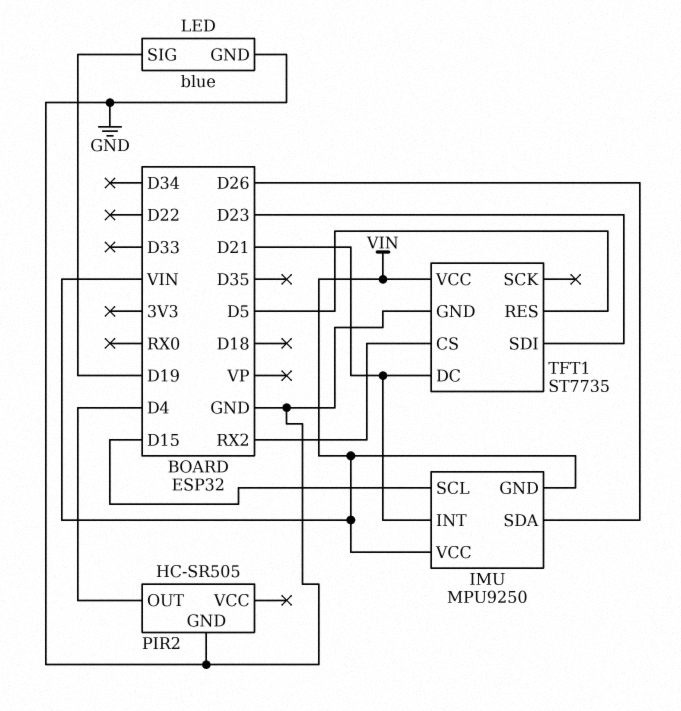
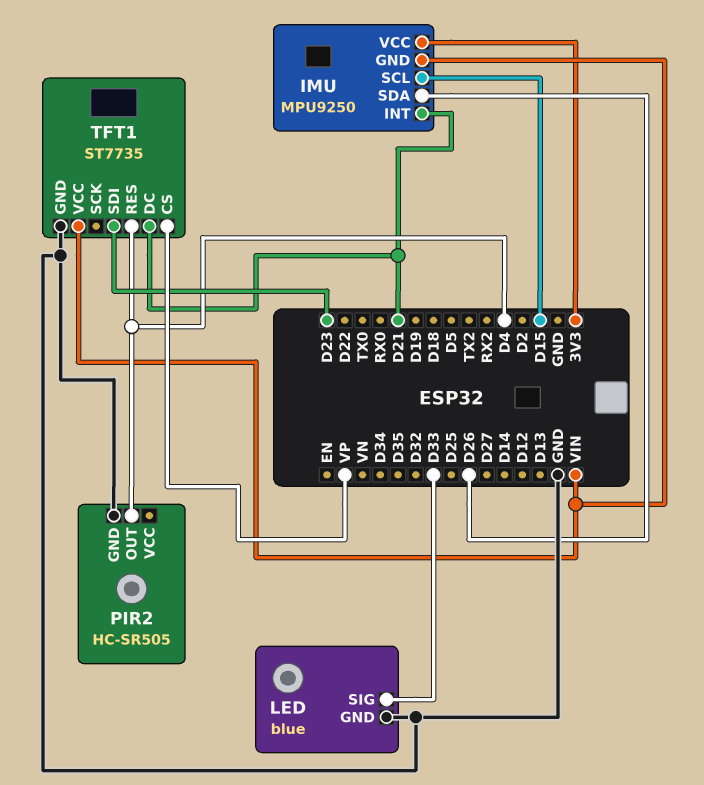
IMU pin VCC: VIN -> 3V3
LED pin SIG: D19 -> D33
TFT1 pin CS: RX2 -> VP
TFT1 pin RES: D5 -> D4

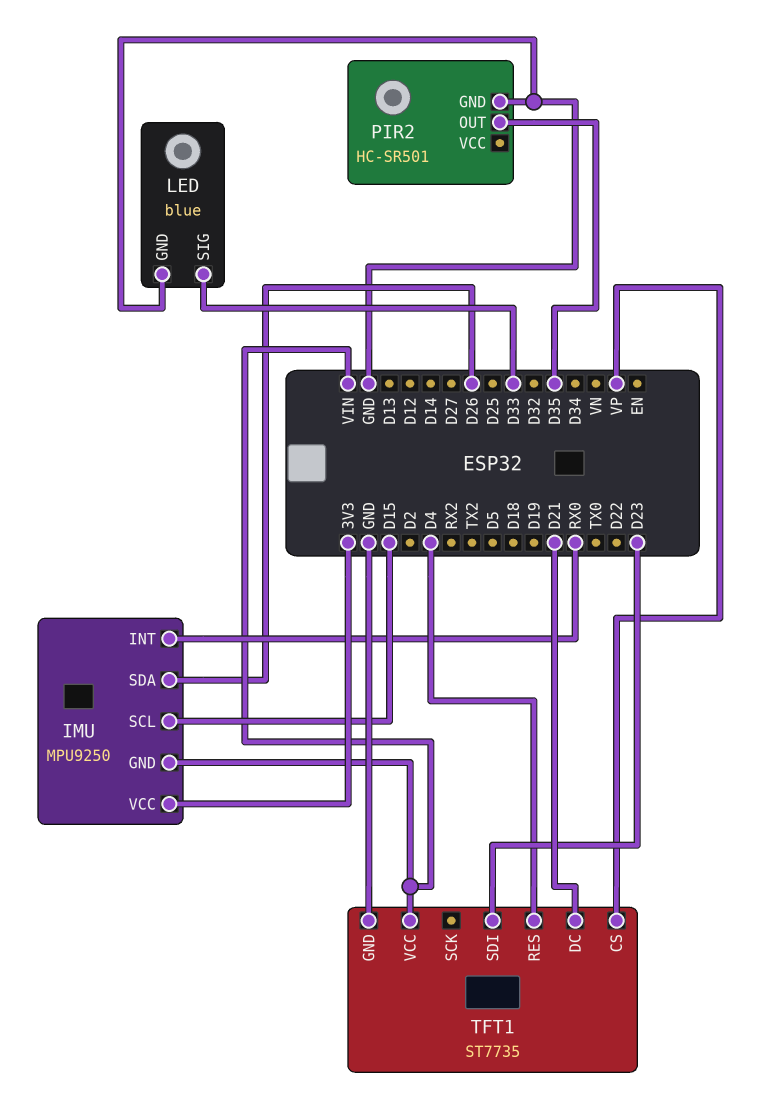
IMU pin INT: D21 -> RX0
PIR2: HC-SR505 -> HC-SR501
PIR2 pin OUT: D4 -> D35

